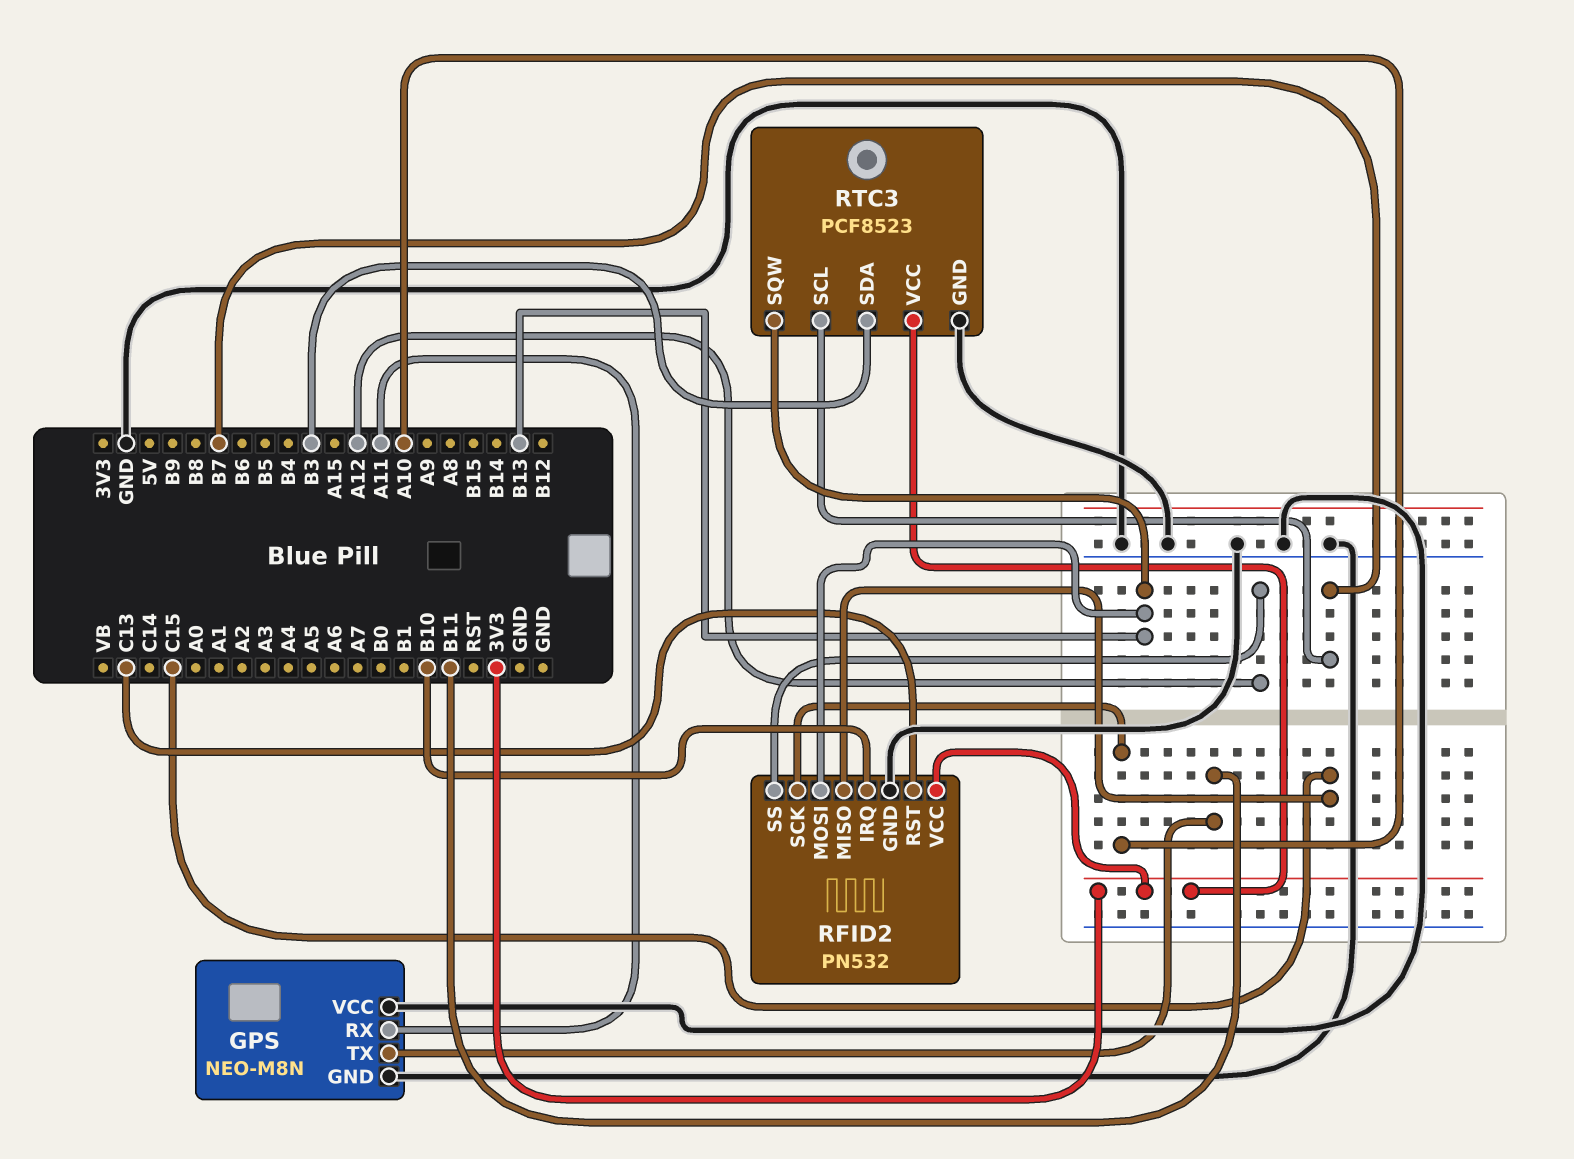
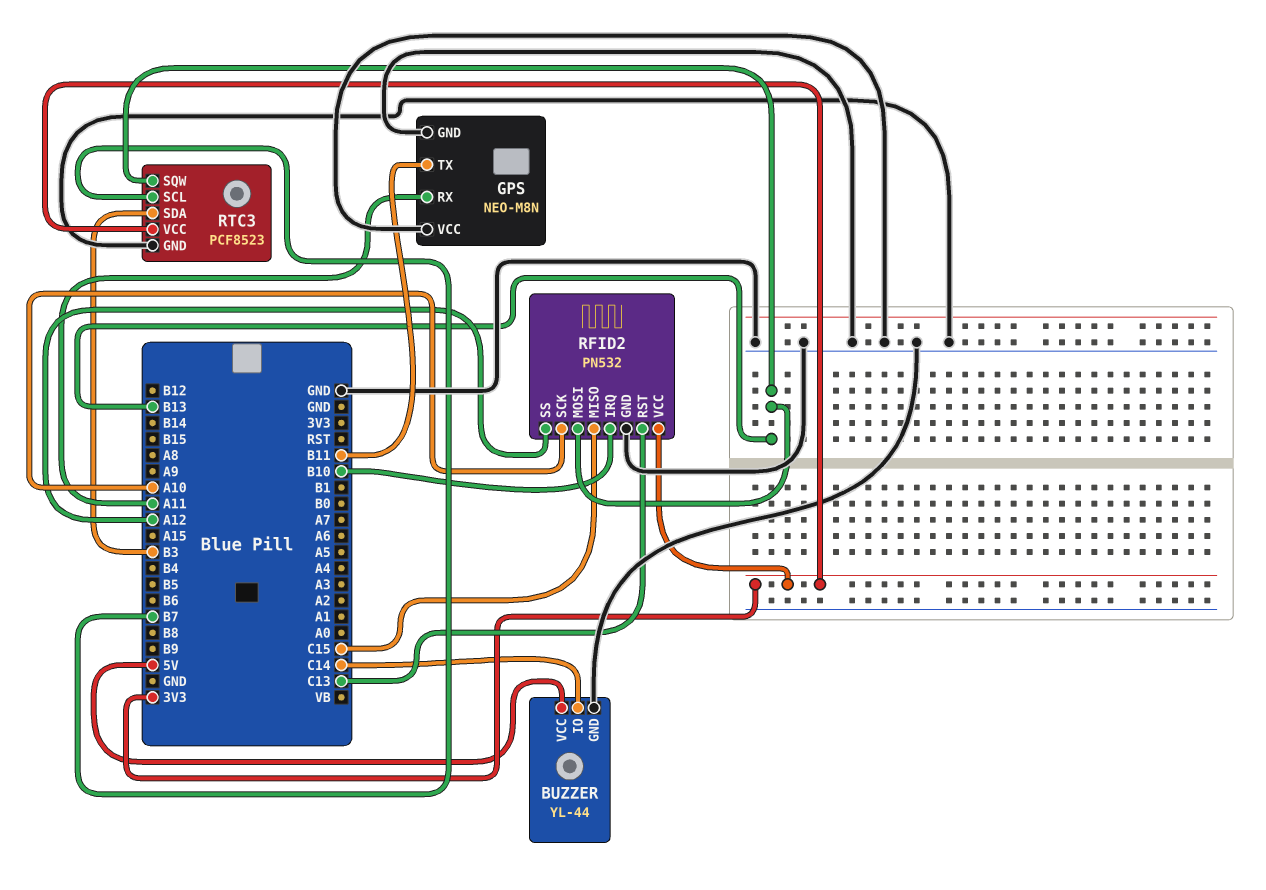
BUZZER: none -> YL-44
BUZZER pin GND: none -> GND
BUZZER pin IO: none -> C14
BUZZER pin VCC: none -> 5V

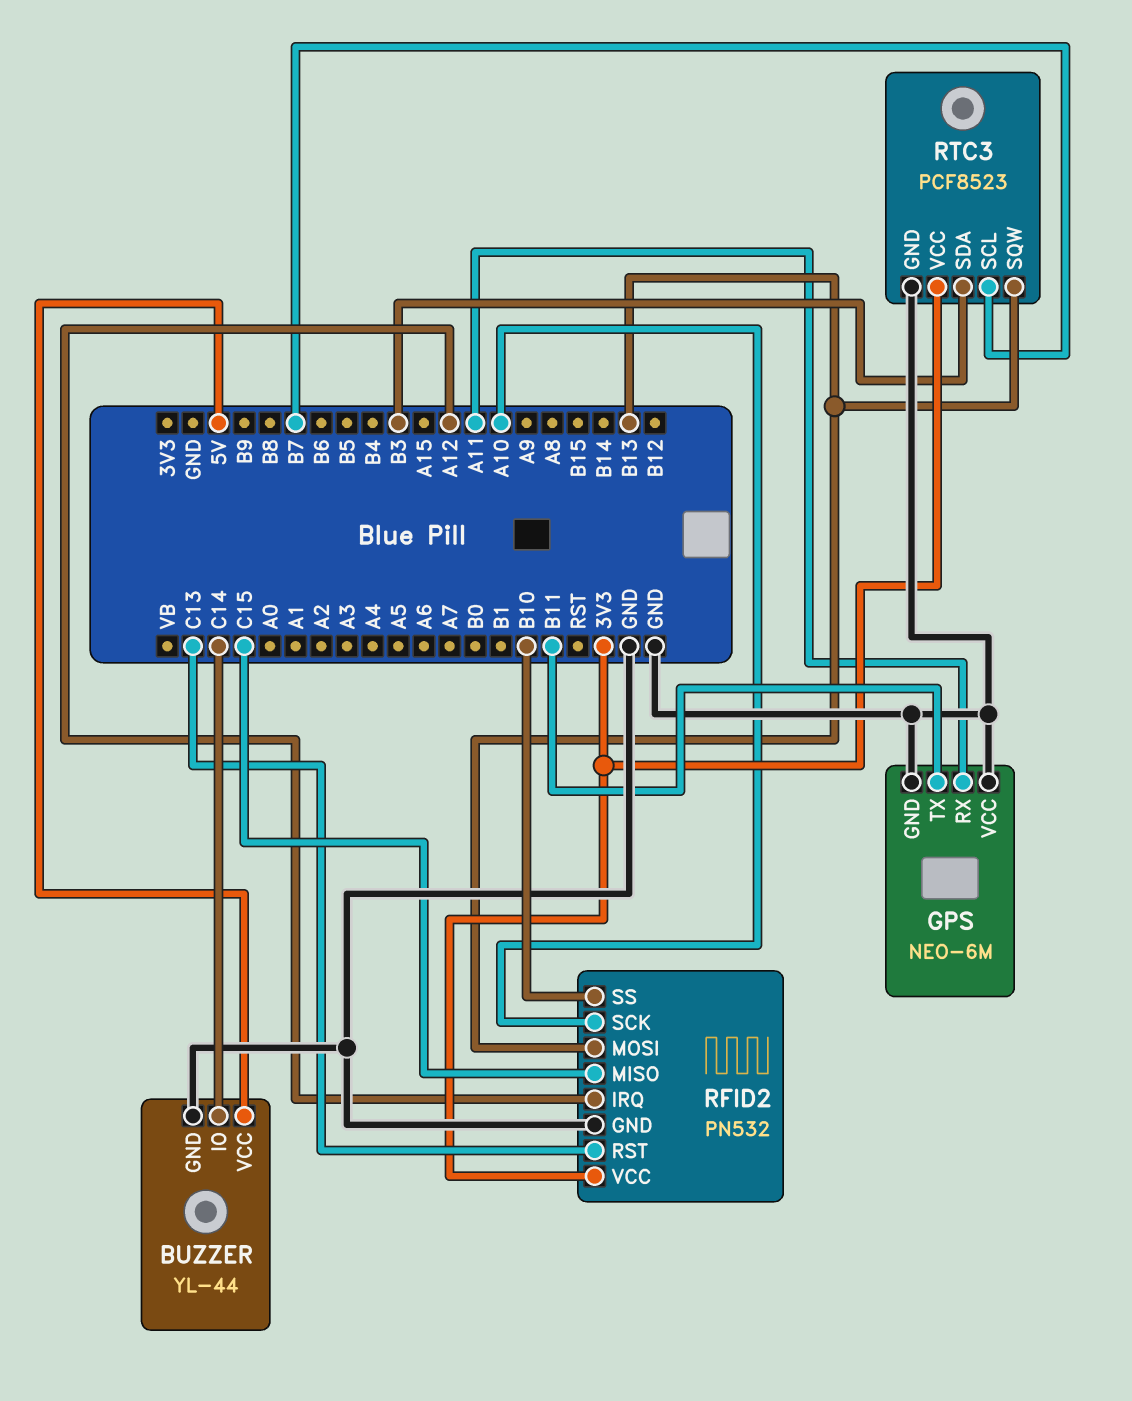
GPS: NEO-M8N -> NEO-6M
RFID2 pin IRQ: B10 -> A12
RFID2 pin SS: A12 -> B10

